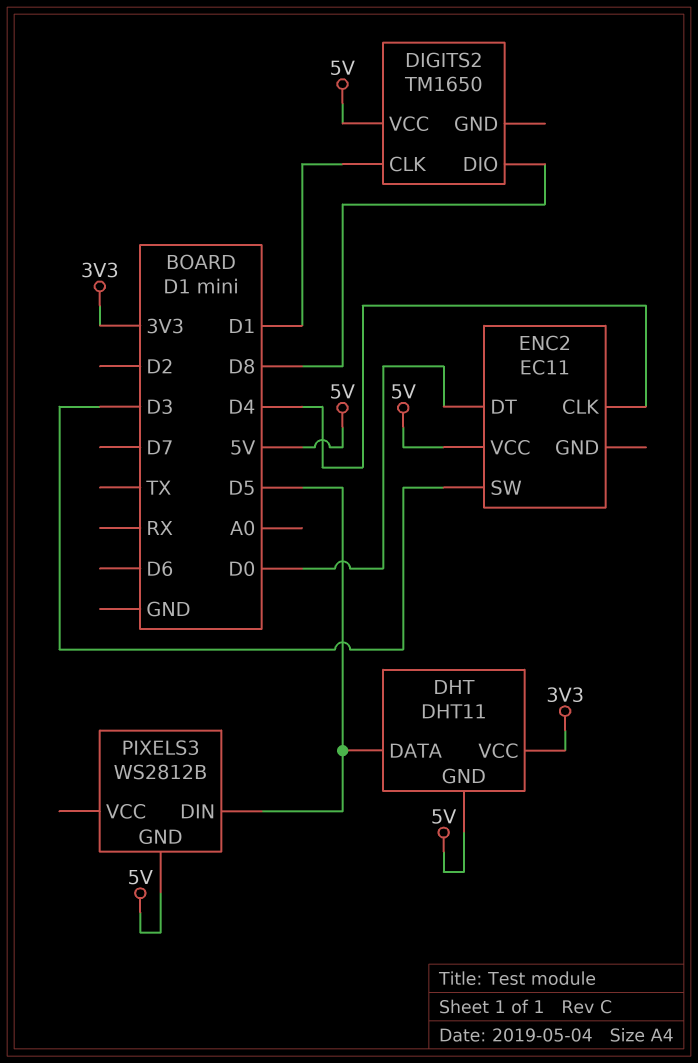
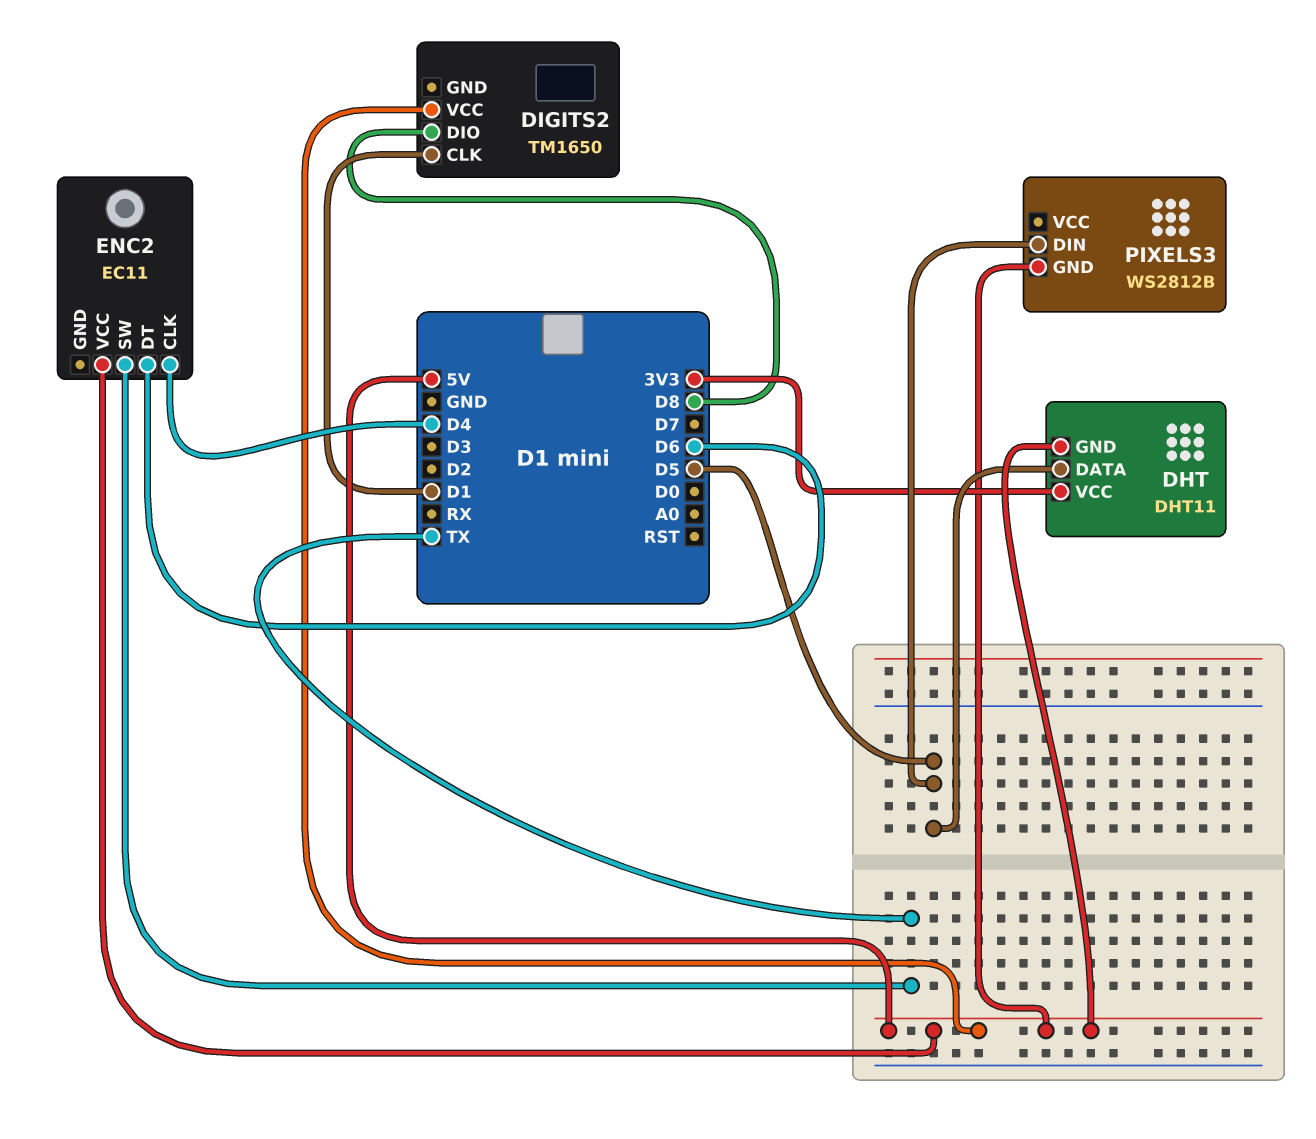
ENC2 pin DT: D0 -> D6
ENC2 pin SW: D3 -> TX

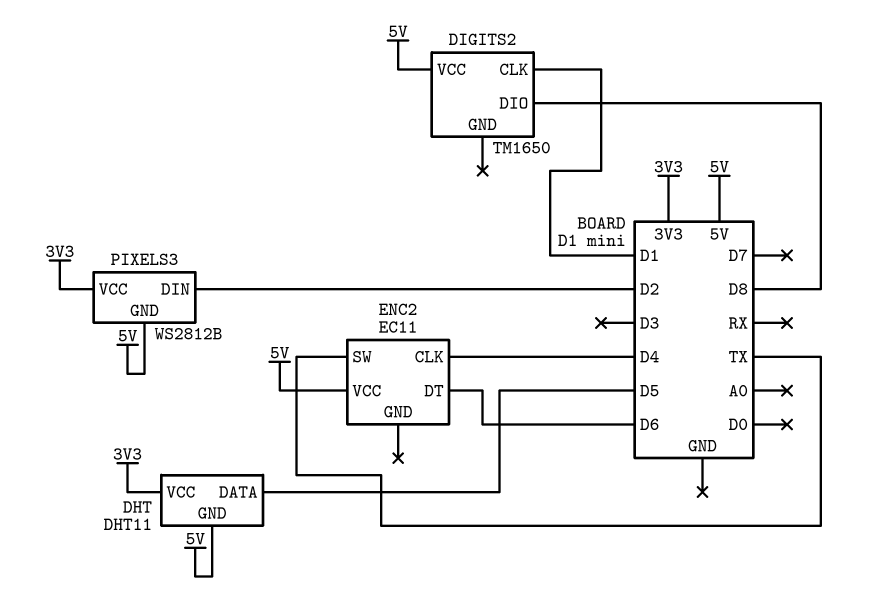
PIXELS3 pin DIN: D5 -> D2
PIXELS3 pin VCC: none -> 3V3

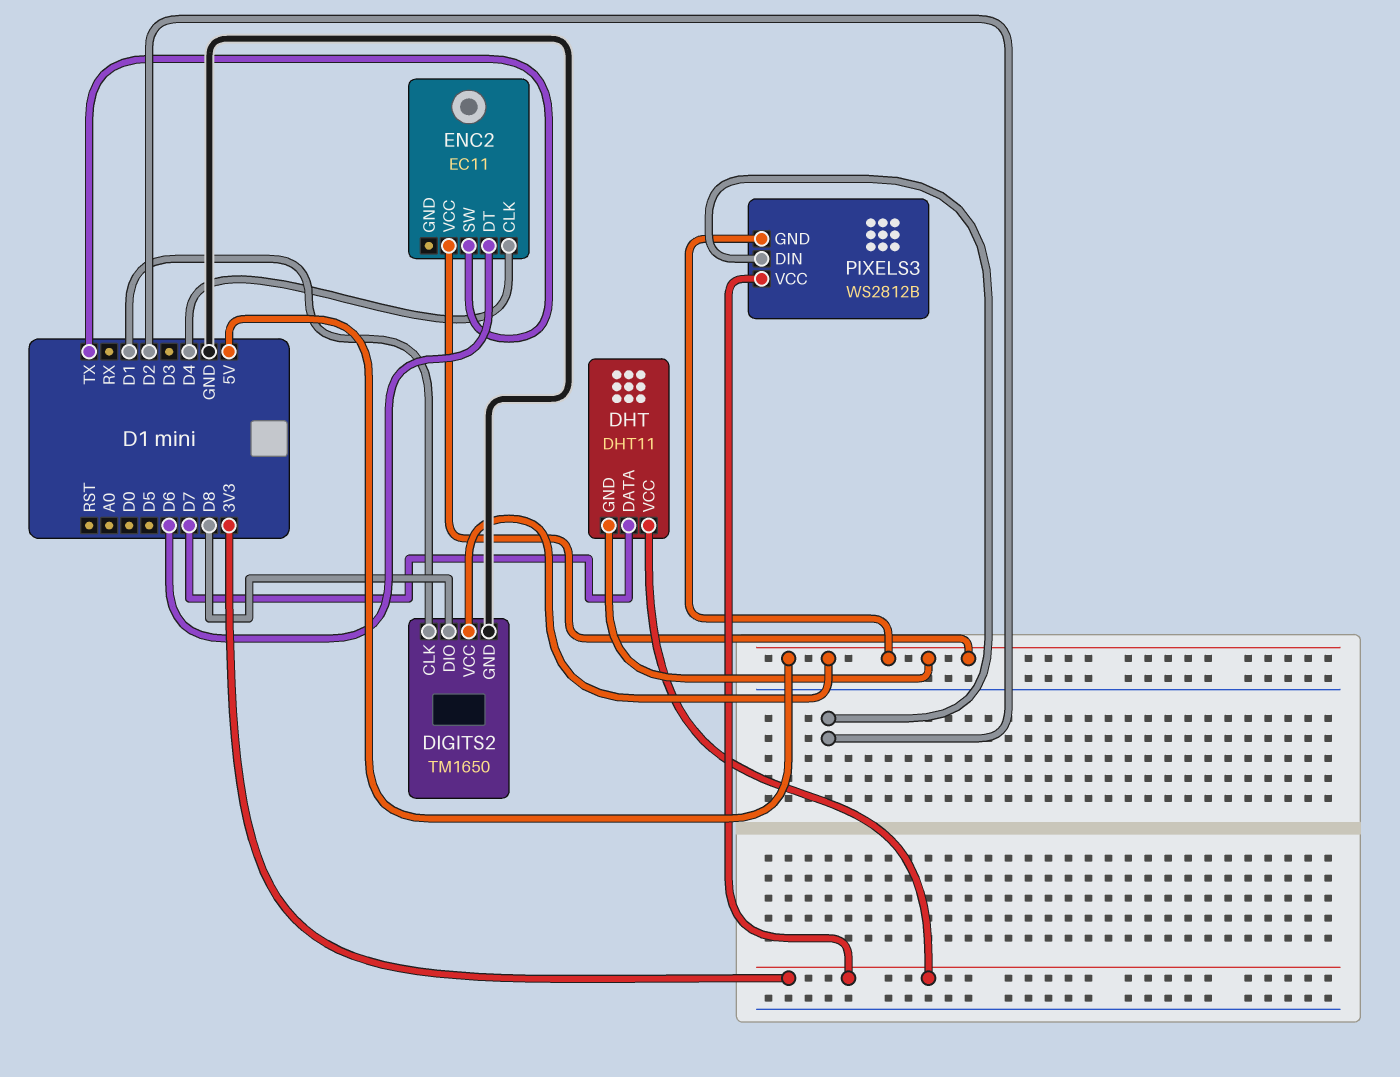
DHT pin DATA: D5 -> D7
DIGITS2 pin GND: none -> GND

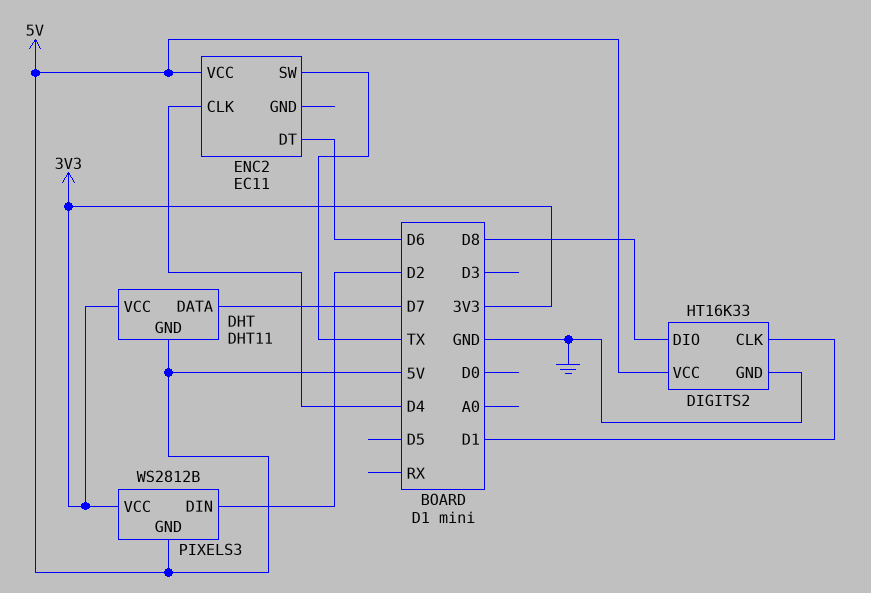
DIGITS2: TM1650 -> HT16K33

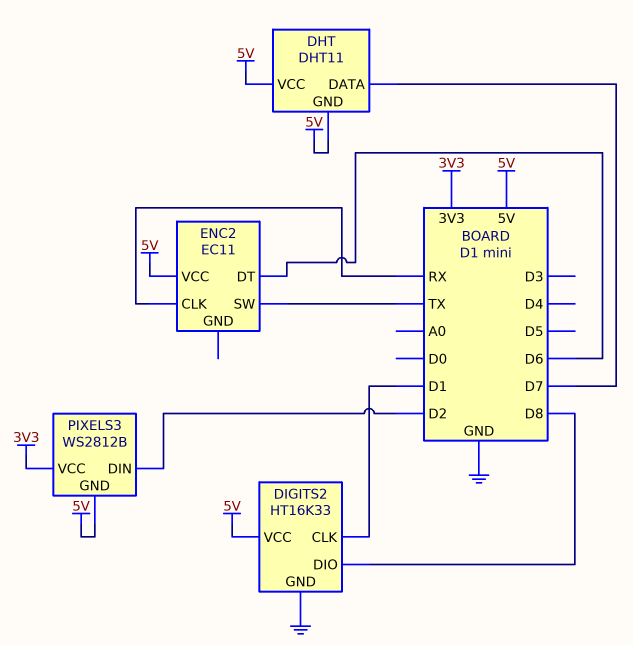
DHT pin VCC: 3V3 -> 5V
ENC2 pin CLK: D4 -> RX

